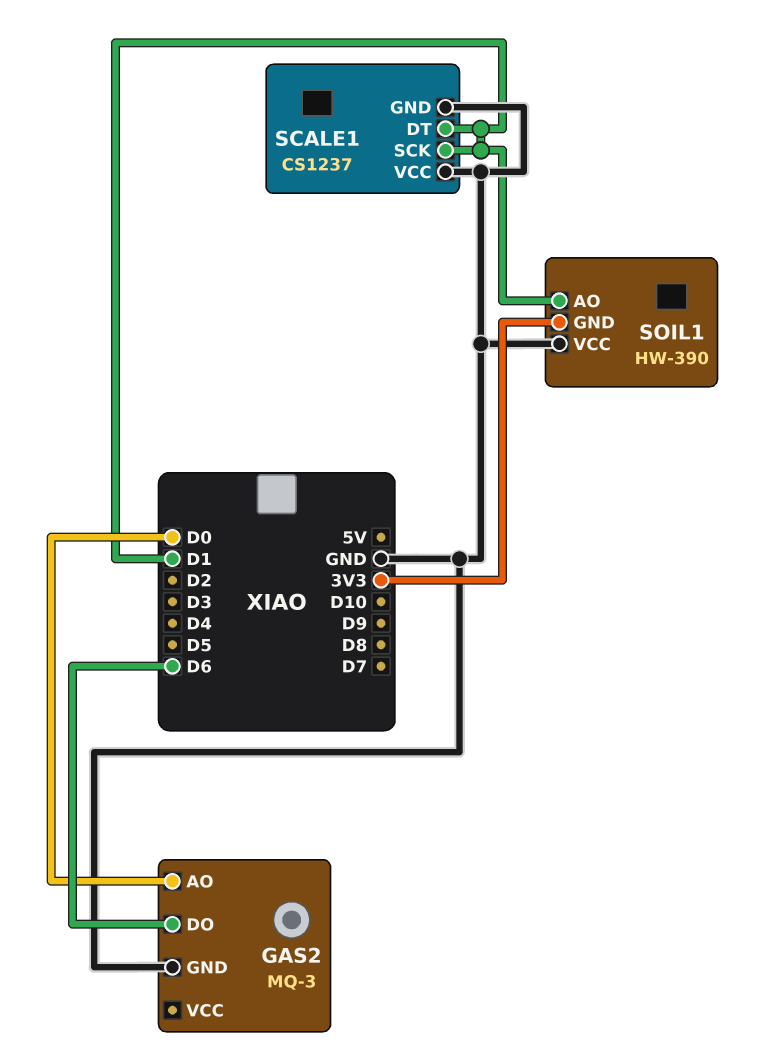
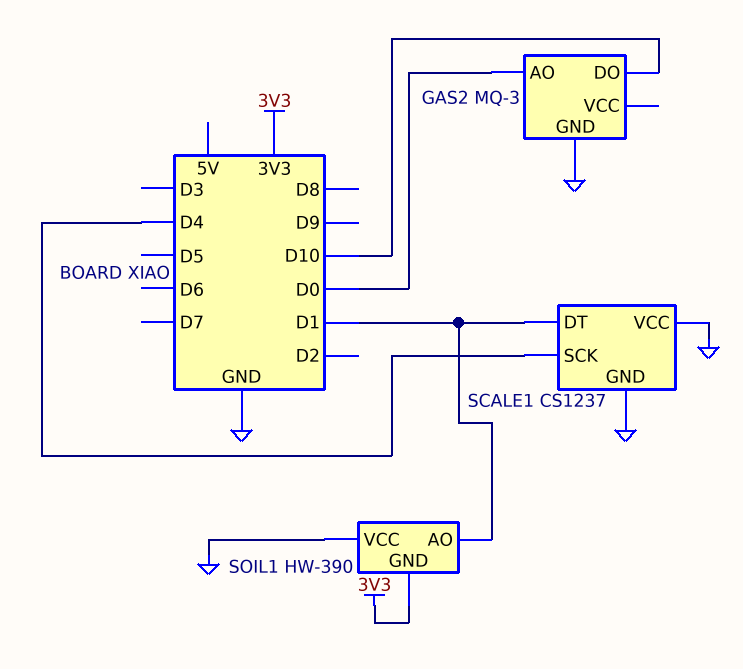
GAS2 pin DO: D6 -> D10
SCALE1 pin SCK: D1 -> D4

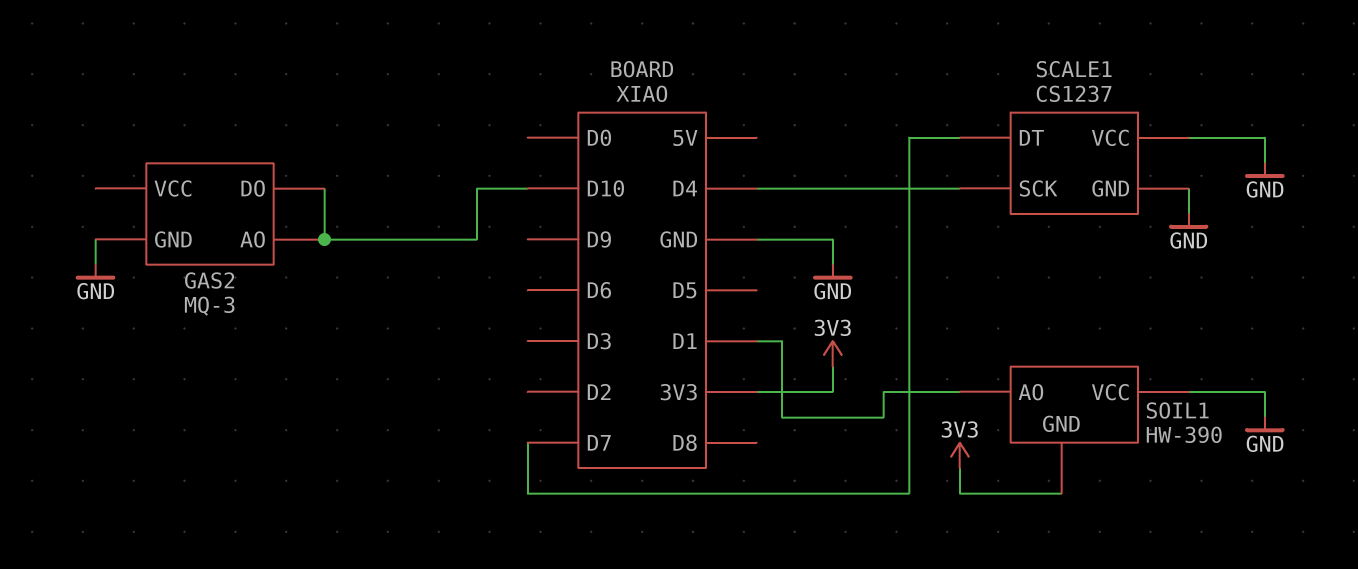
GAS2 pin AO: D0 -> D10
SCALE1 pin DT: D1 -> D7

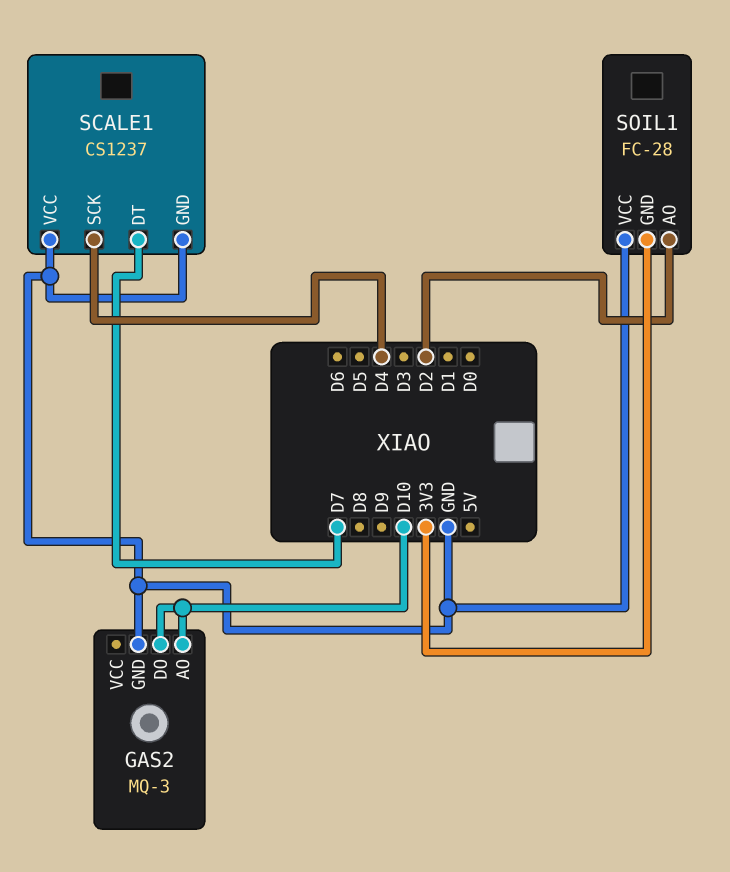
SOIL1: HW-390 -> FC-28
SOIL1 pin AO: D1 -> D2

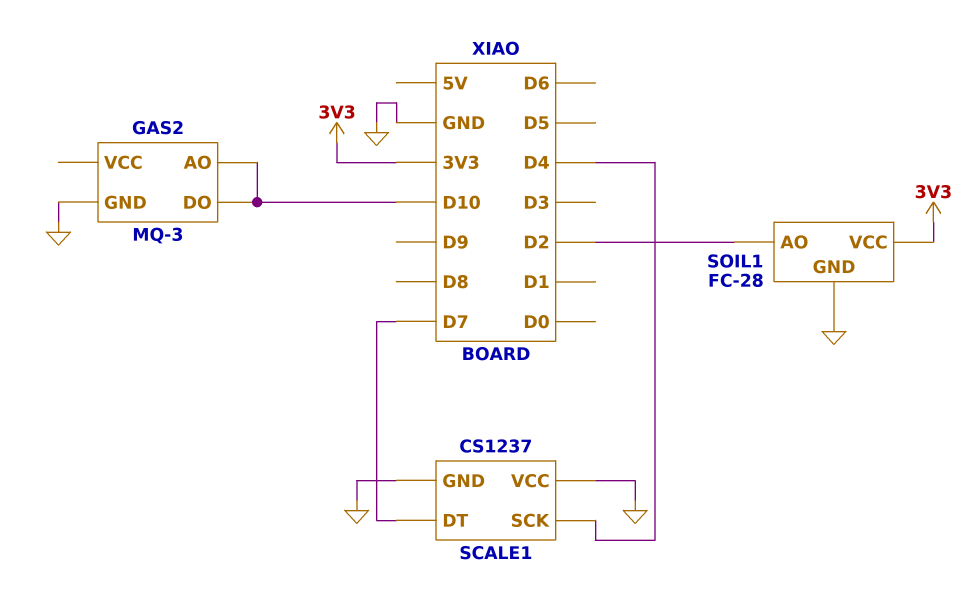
SOIL1 pin GND: 3V3 -> GND
SOIL1 pin VCC: GND -> 3V3

